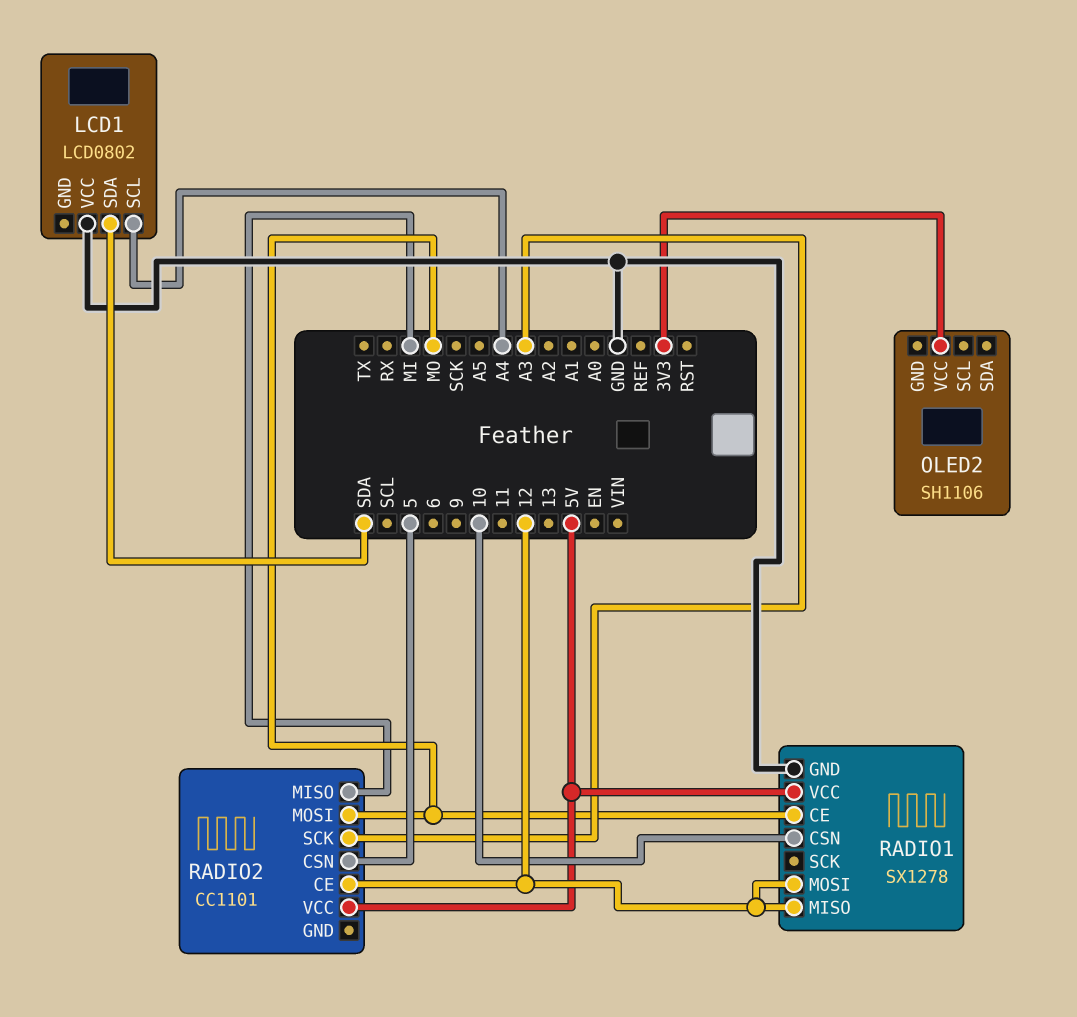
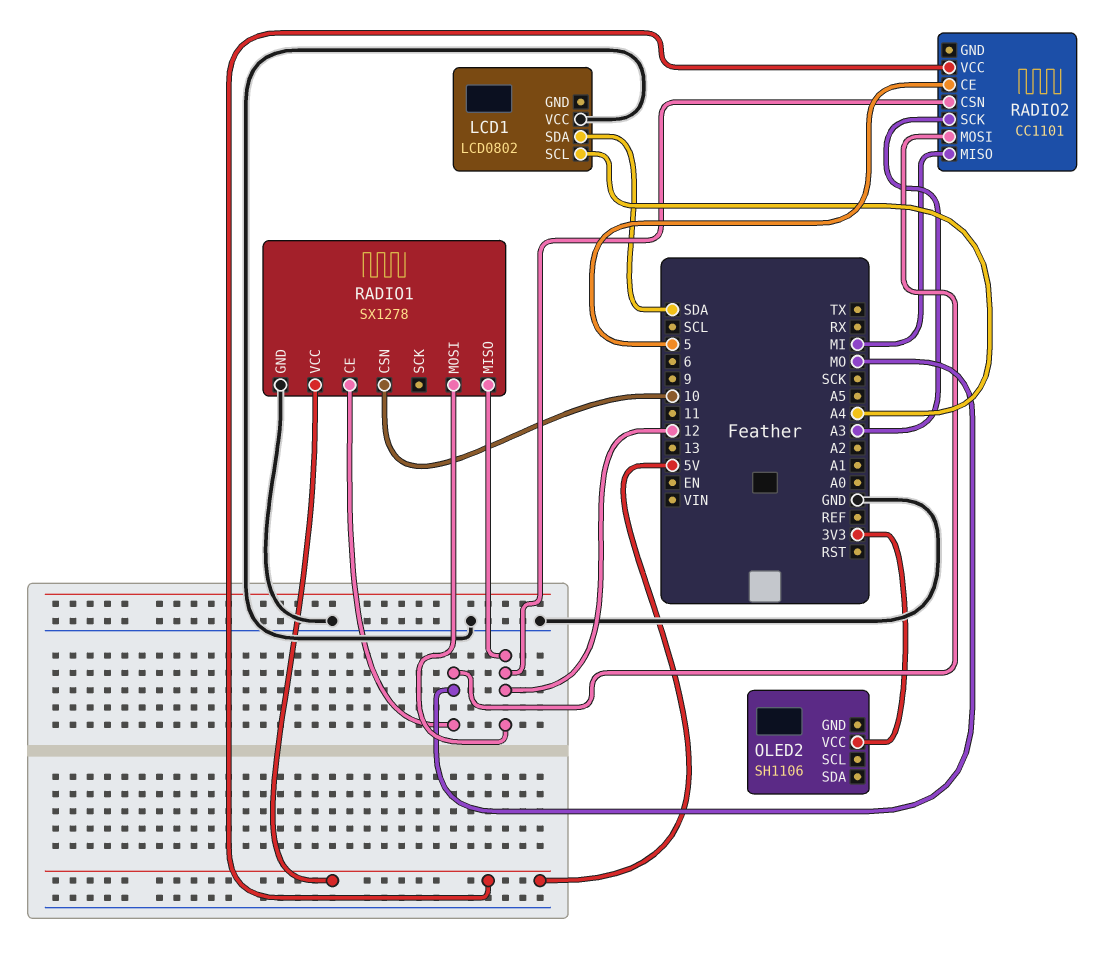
RADIO2 pin CE: 12 -> 5
RADIO2 pin CSN: 5 -> 12

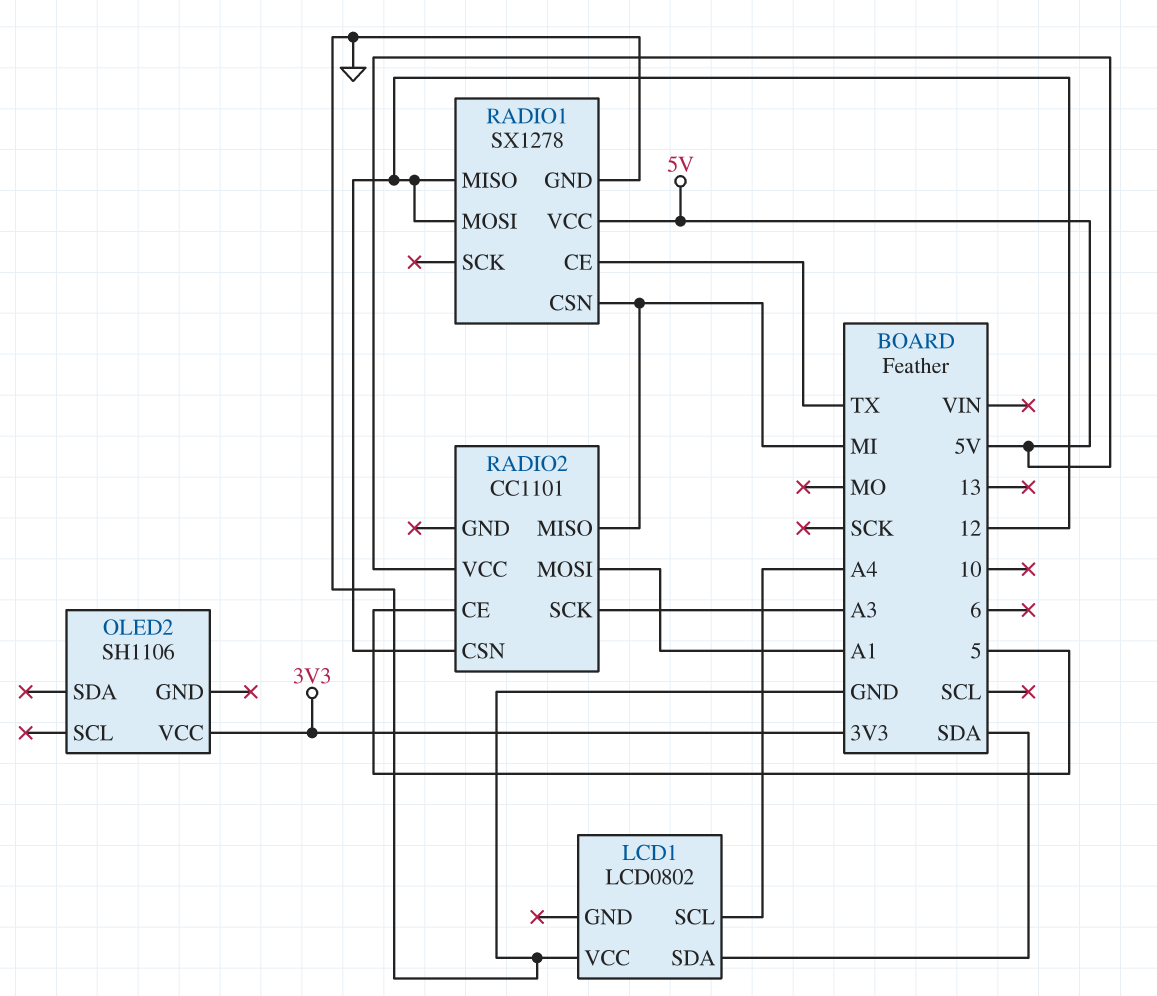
RADIO1 pin CE: MO -> TX
RADIO1 pin CSN: 10 -> MI
RADIO2 pin MOSI: MO -> A1

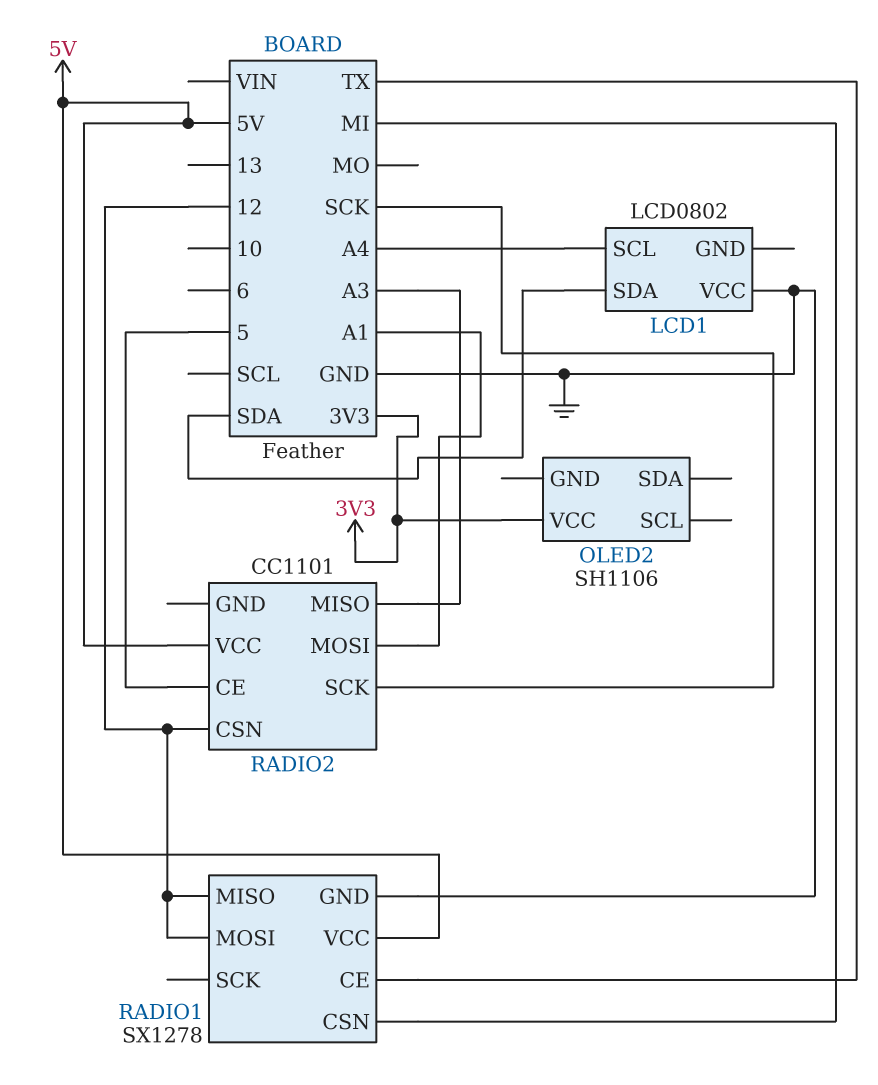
RADIO2 pin MISO: MI -> A3
RADIO2 pin SCK: A3 -> SCK

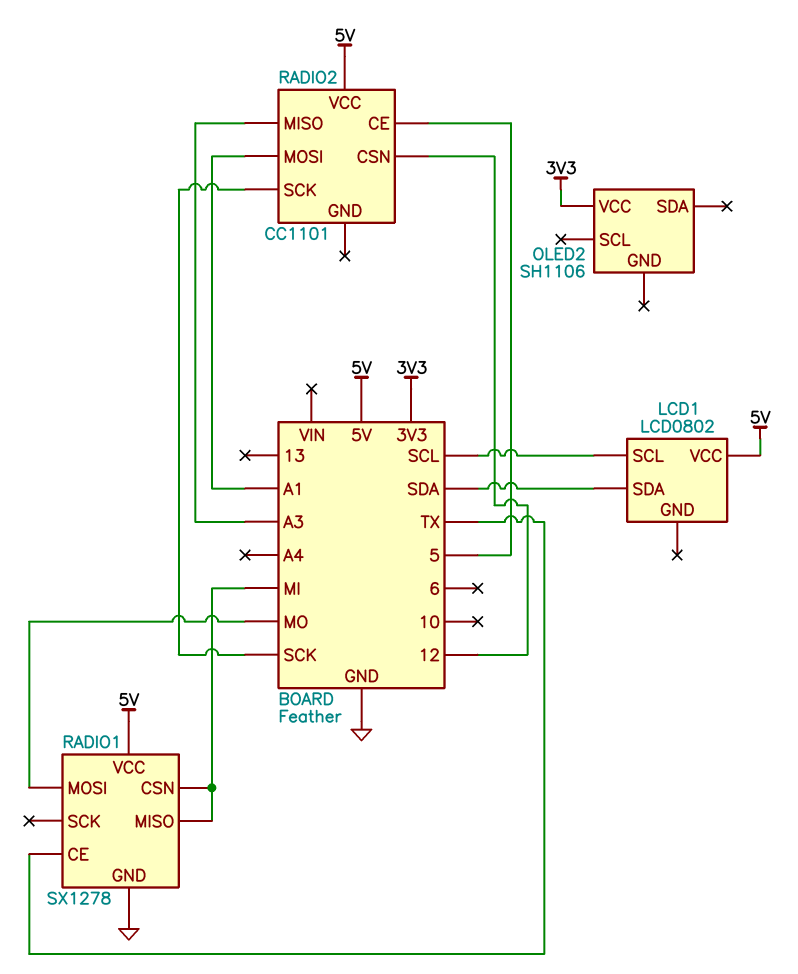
LCD1 pin SCL: A4 -> SCL
LCD1 pin VCC: GND -> 5V
RADIO1 pin MISO: 12 -> MI
RADIO1 pin MOSI: 12 -> MO

